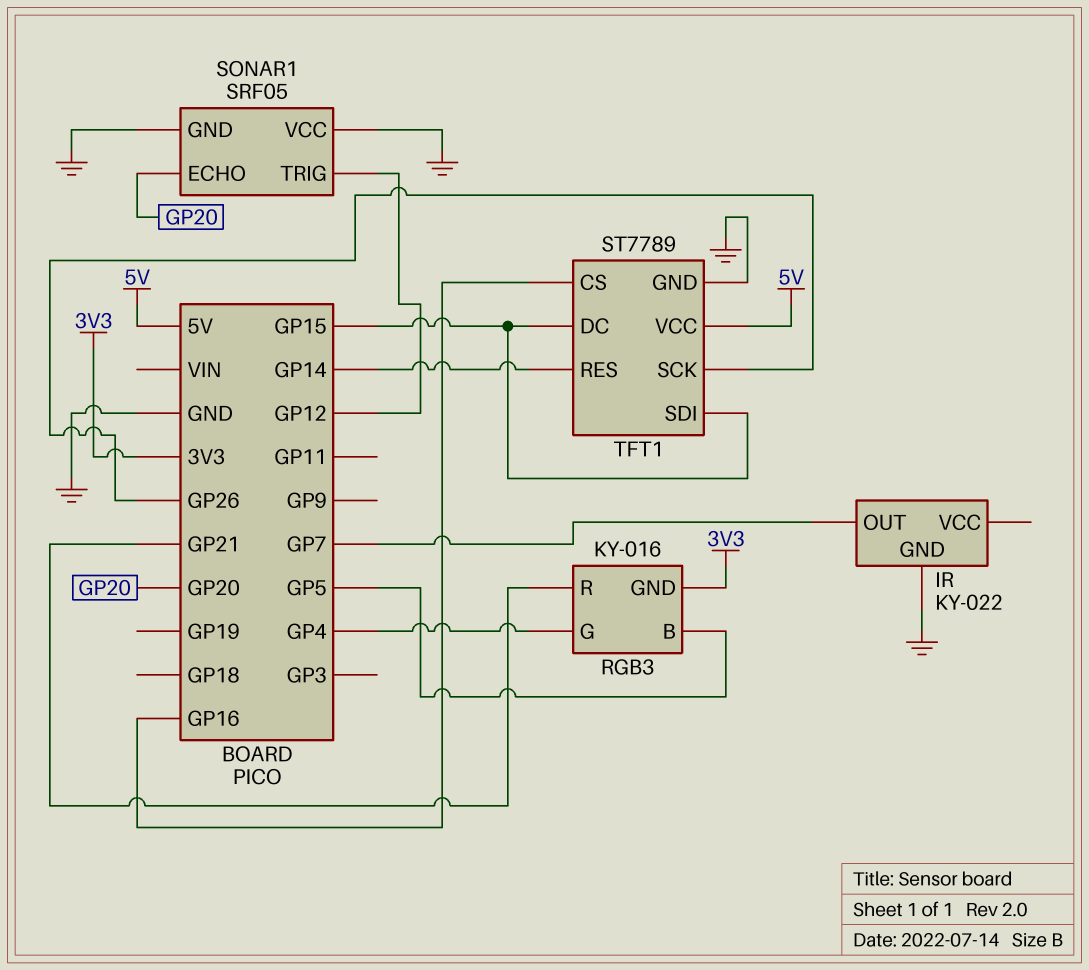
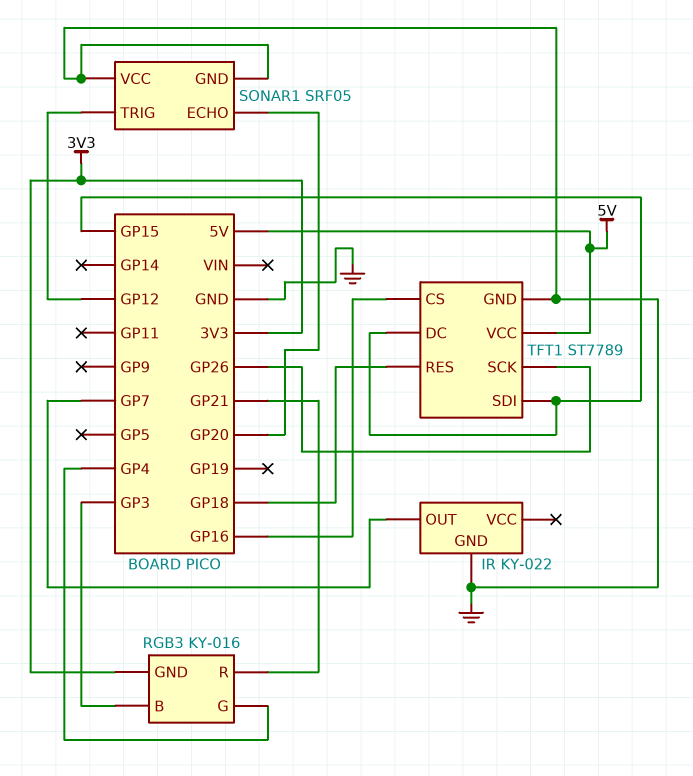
RGB3 pin B: GP5 -> GP3
TFT1 pin RES: GP14 -> GP18

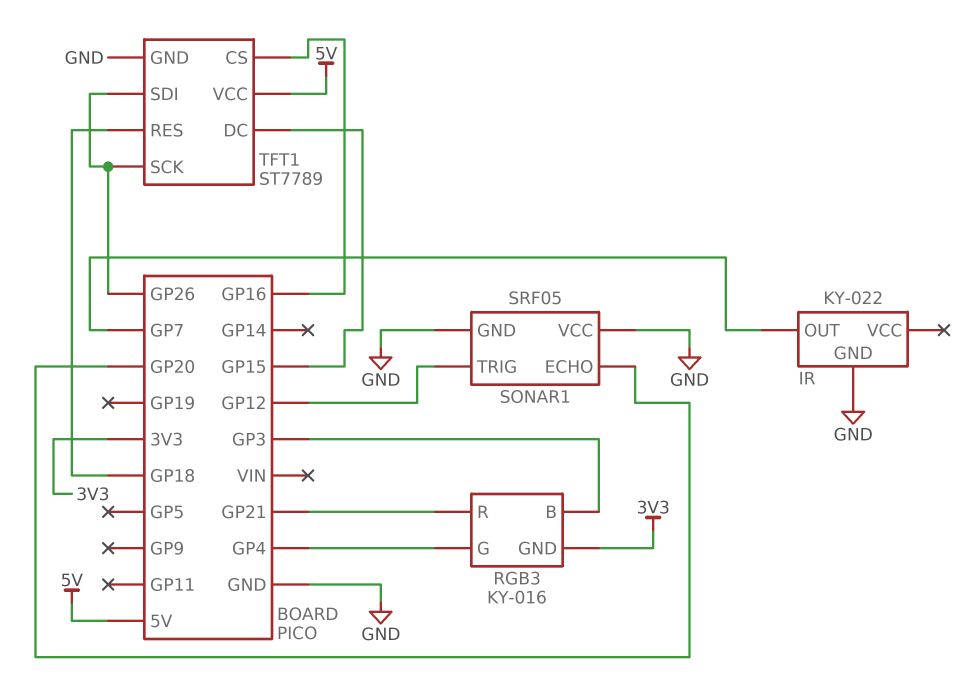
TFT1 pin SDI: GP15 -> GP26

